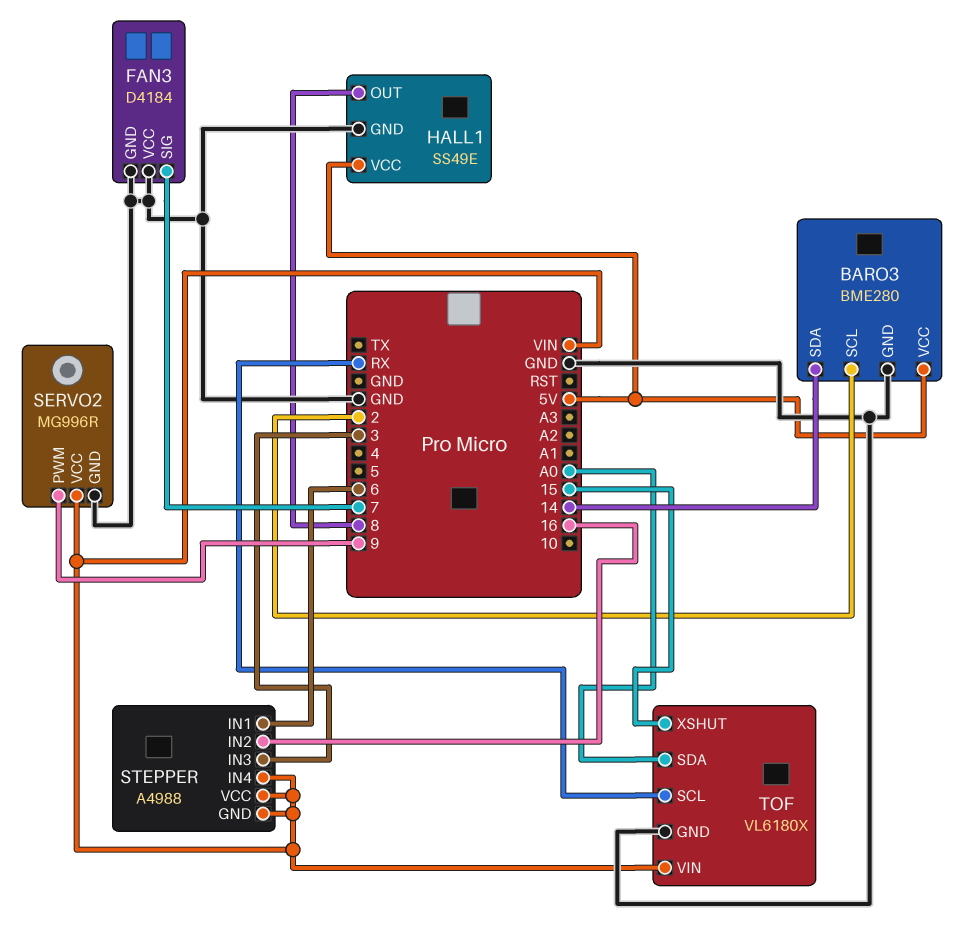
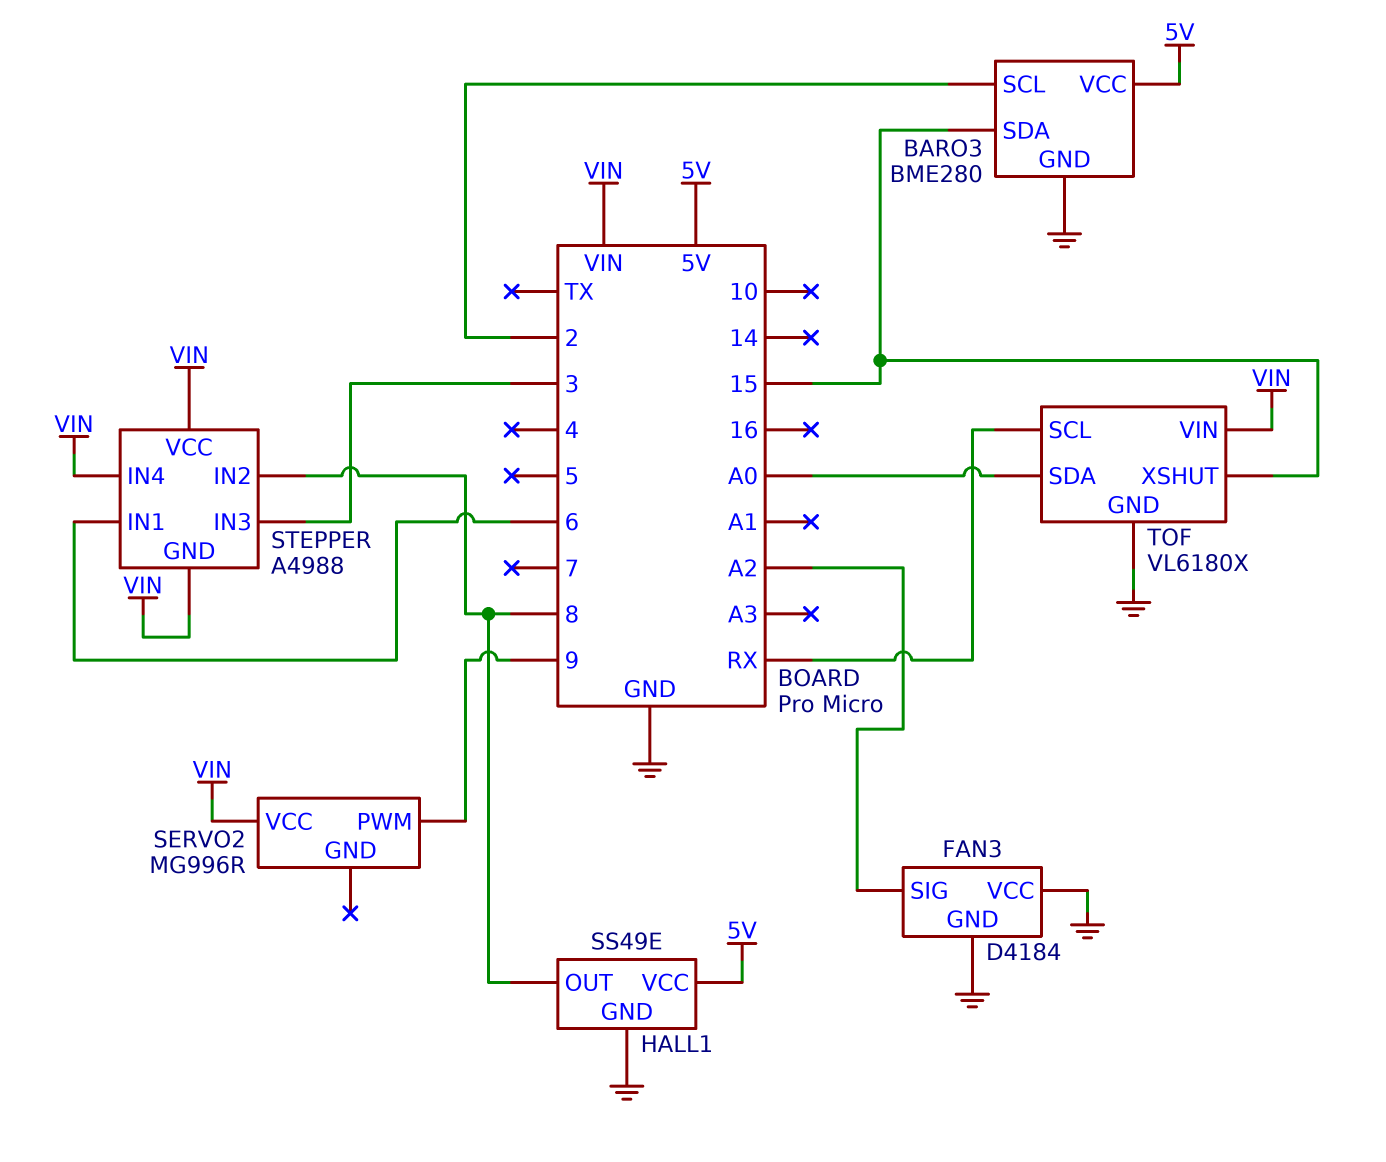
BARO3 pin SDA: 14 -> 15
FAN3 pin SIG: 7 -> A2
SERVO2 pin GND: GND -> none
STEPPER pin IN2: 16 -> 8

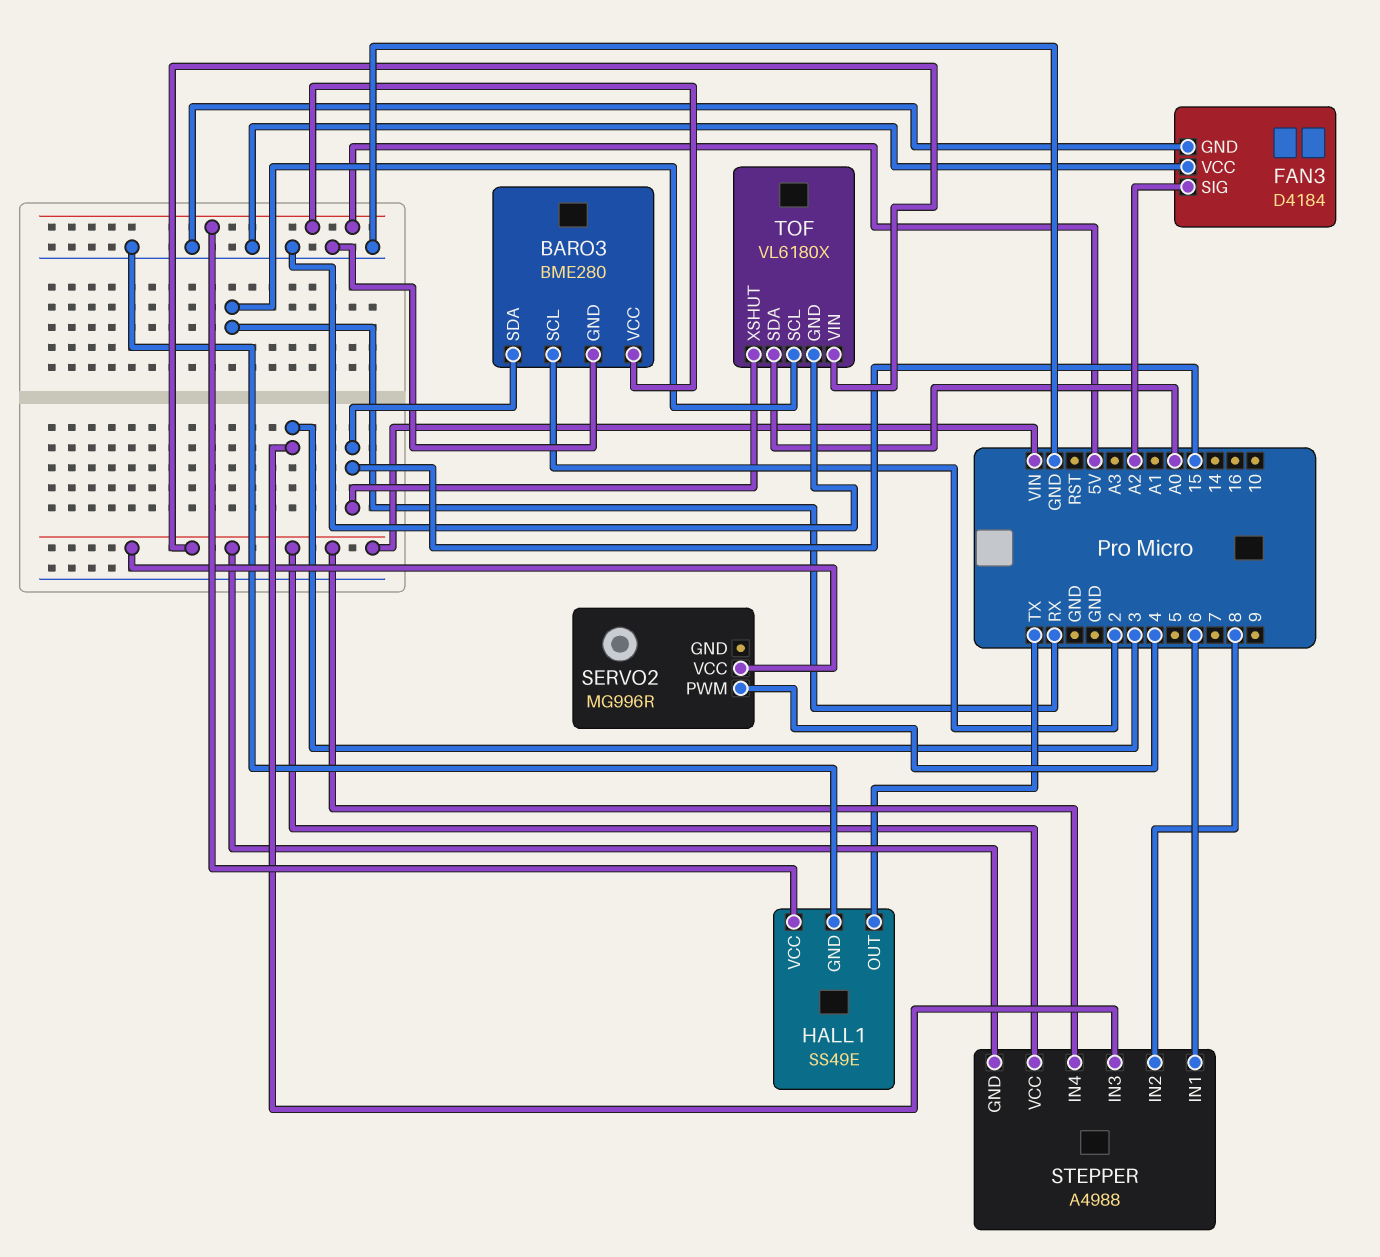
HALL1 pin OUT: 8 -> TX
SERVO2 pin PWM: 9 -> 4

